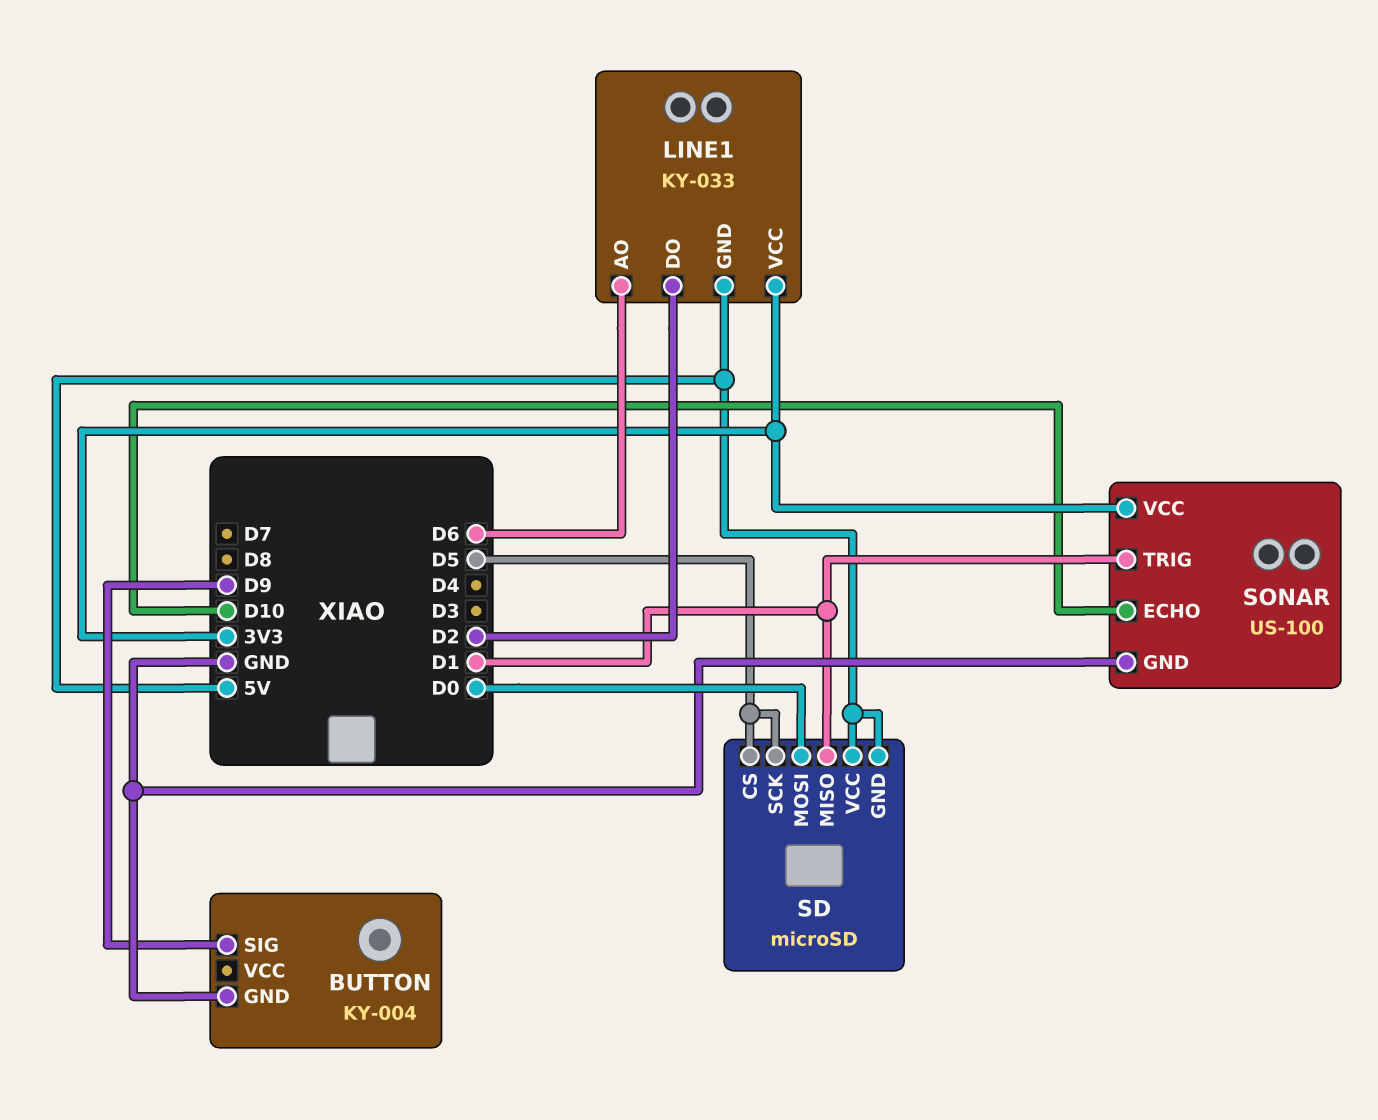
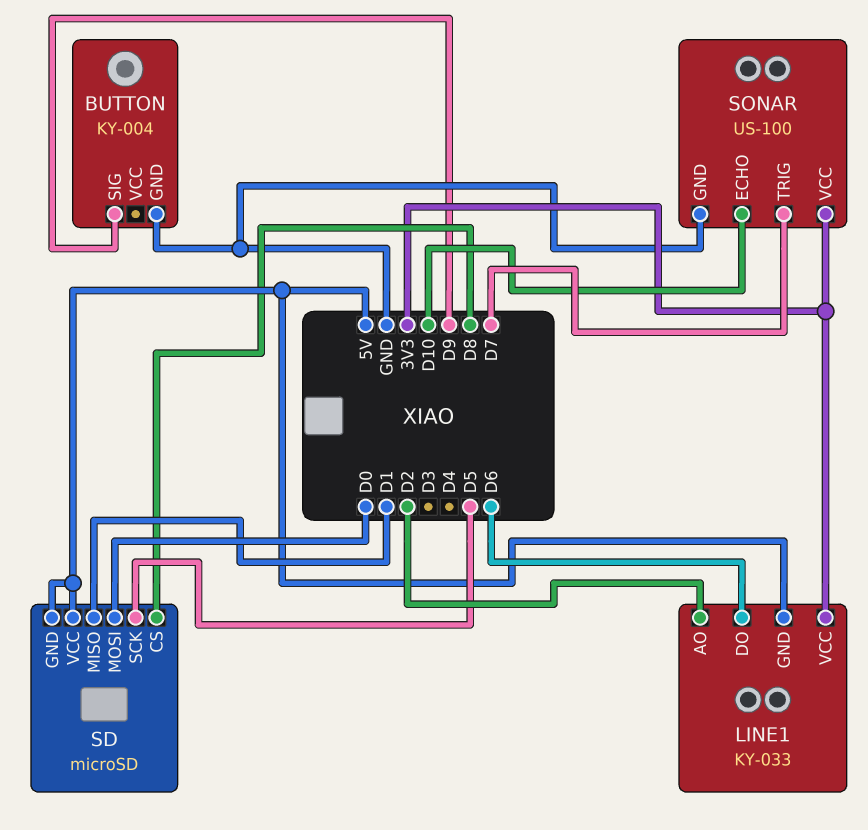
LINE1 pin AO: D6 -> D2
LINE1 pin DO: D2 -> D6
SD pin CS: D5 -> D8
SONAR pin TRIG: D1 -> D7

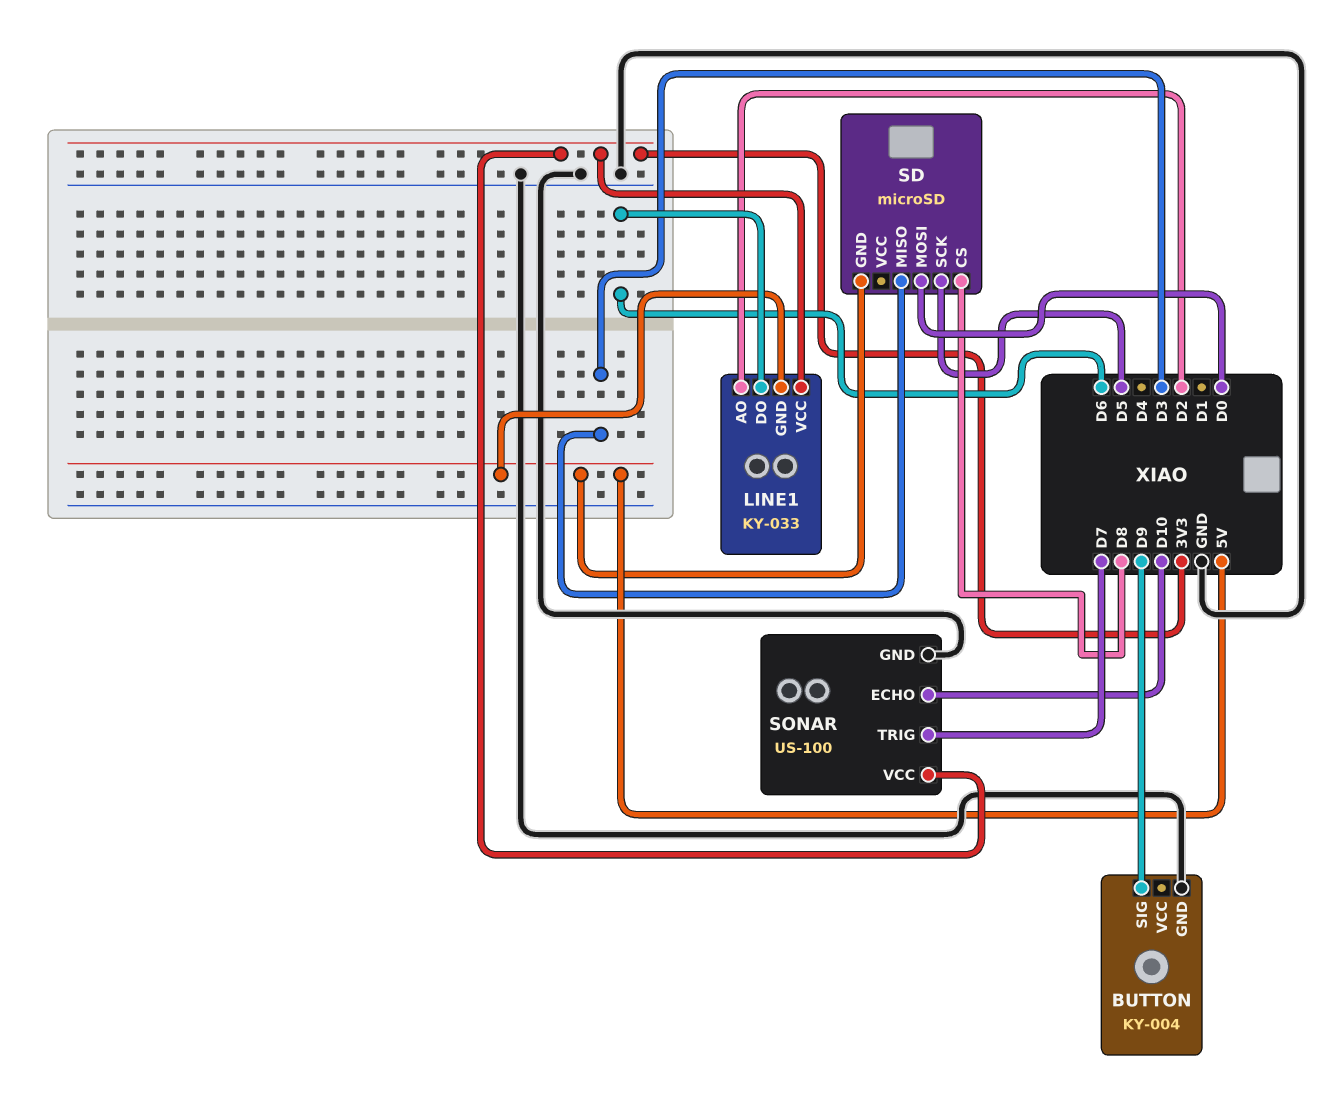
SD pin MISO: D1 -> D3
SD pin VCC: 5V -> none

